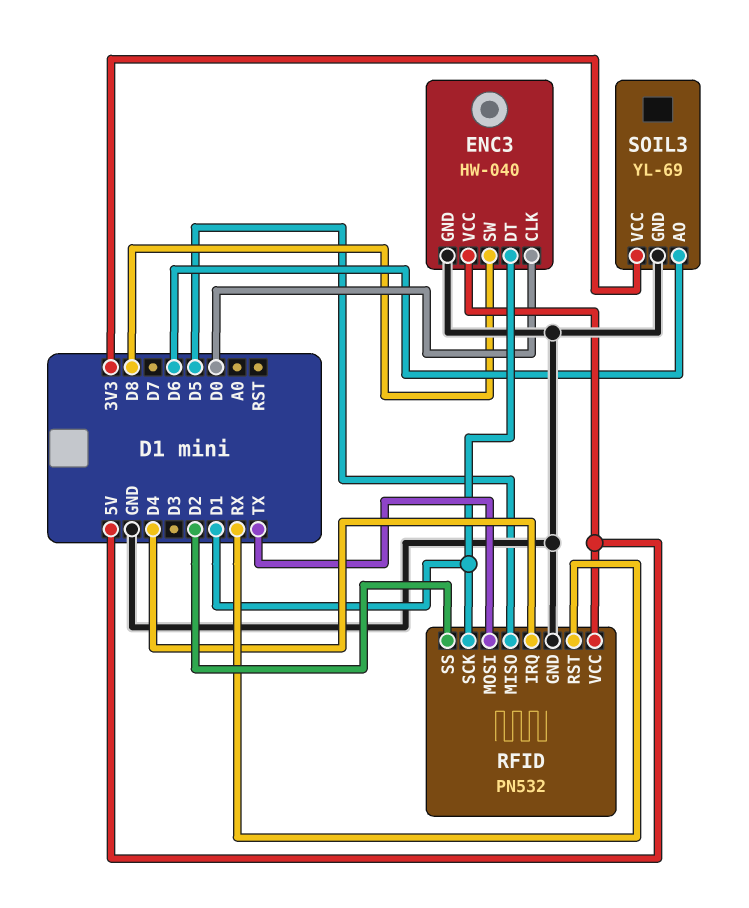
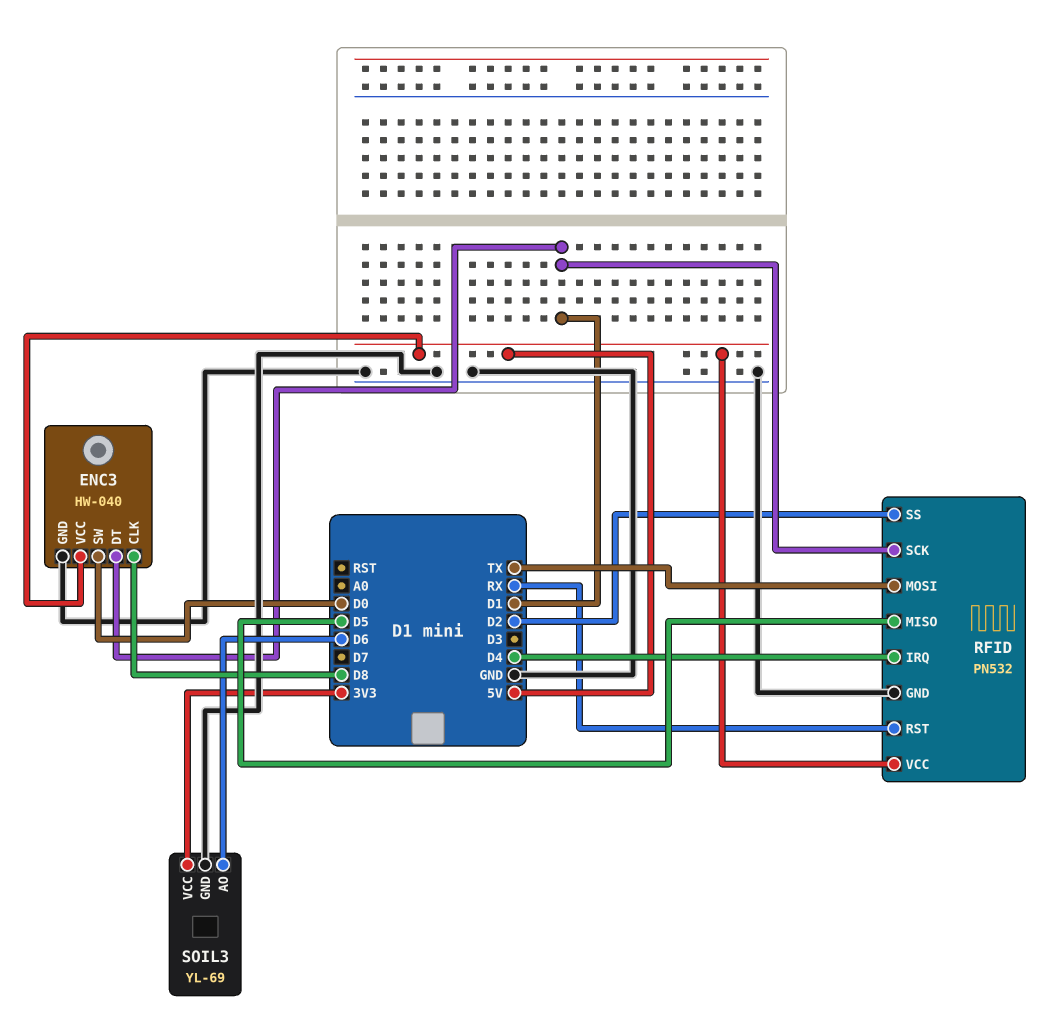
ENC3 pin CLK: D0 -> D8
ENC3 pin SW: D8 -> D0

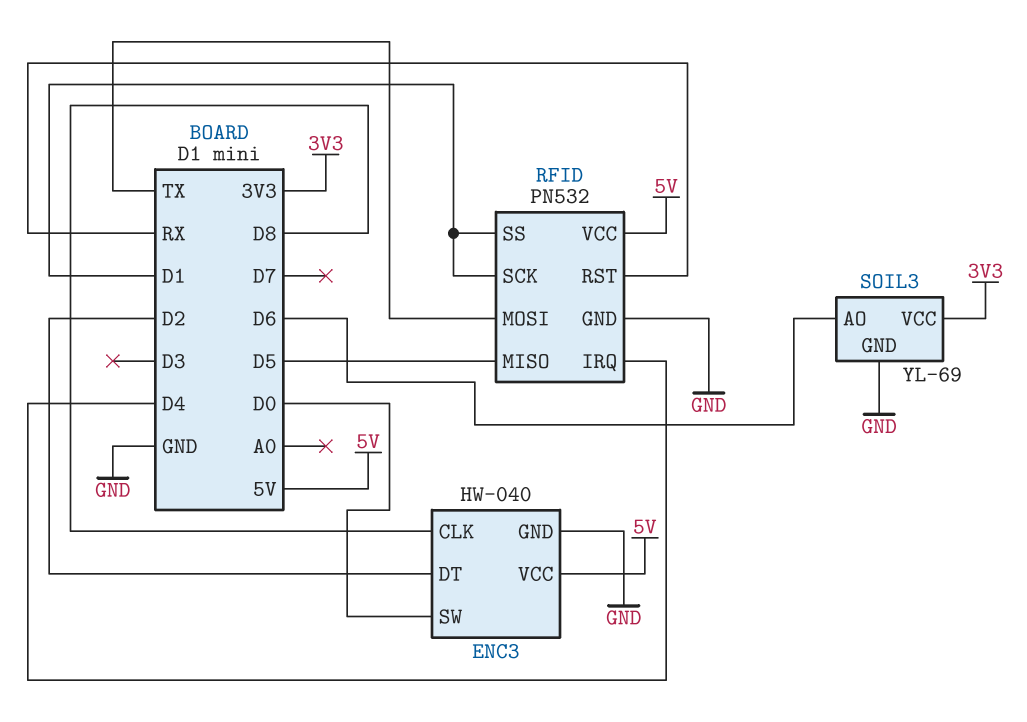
ENC3 pin DT: D1 -> D2
RFID pin SS: D2 -> D1

